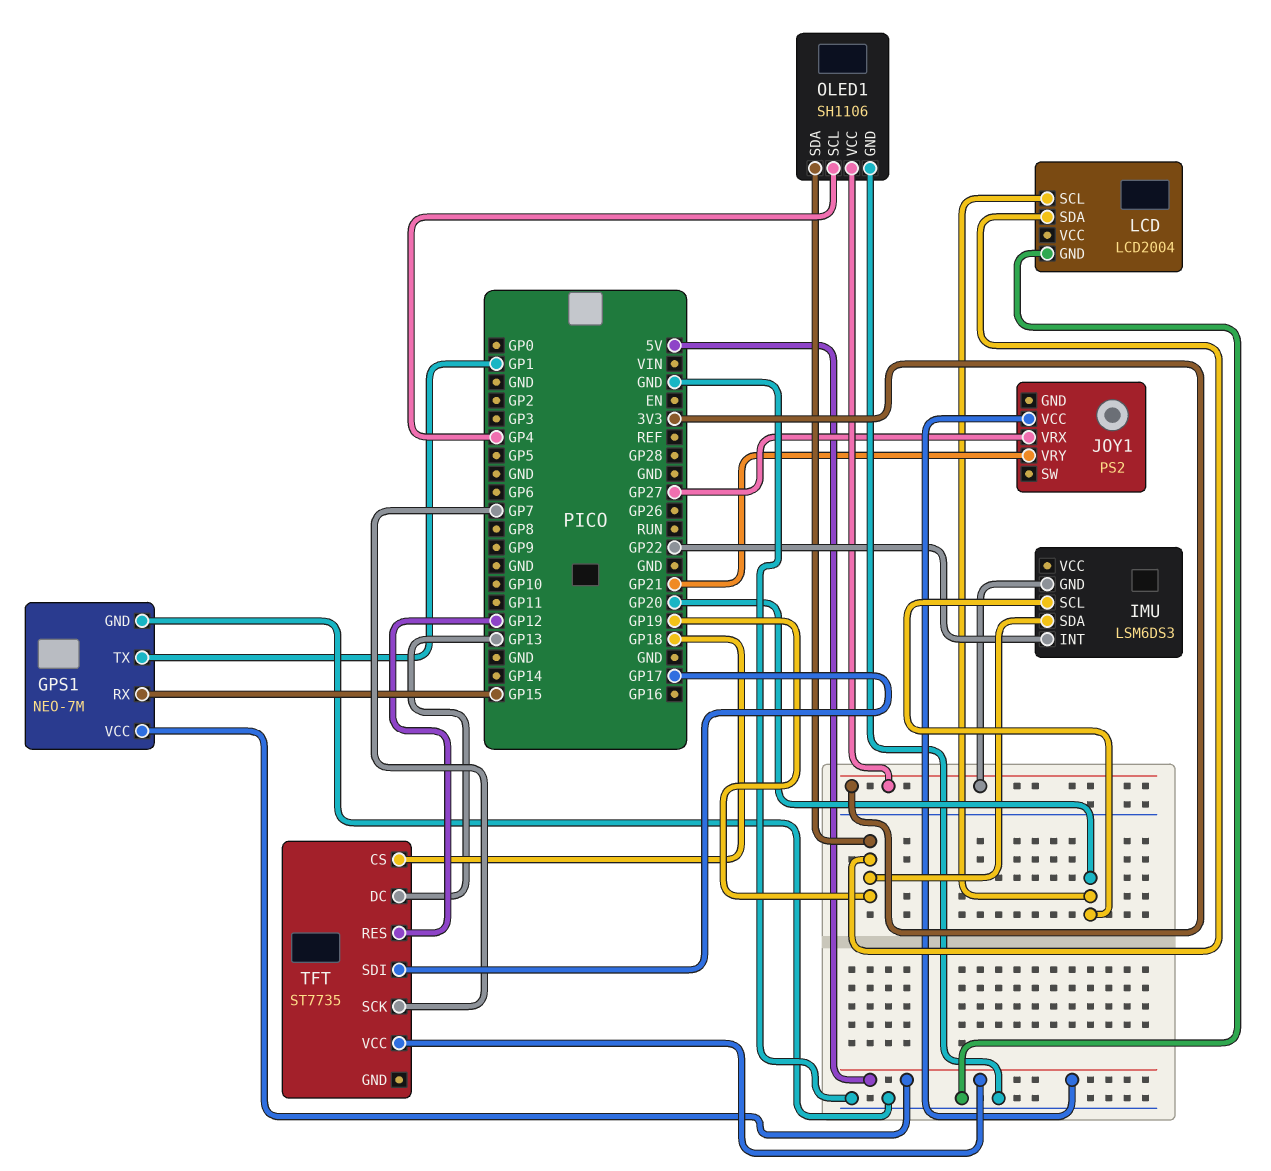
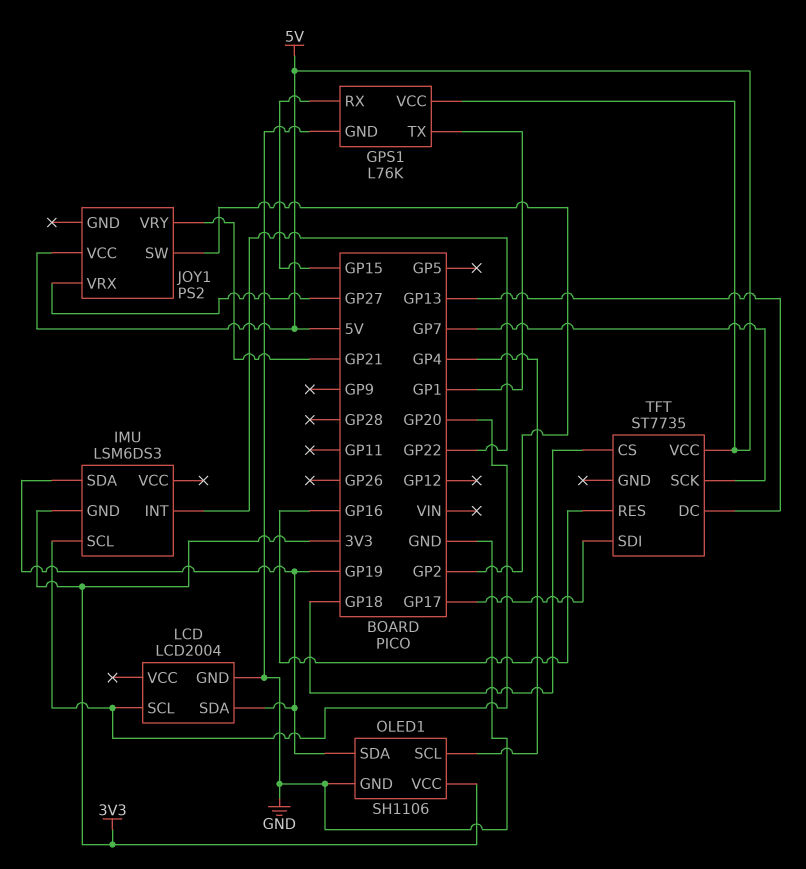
GPS1: NEO-7M -> L76K
JOY1 pin SW: none -> GP2
TFT pin RES: GP12 -> GP16

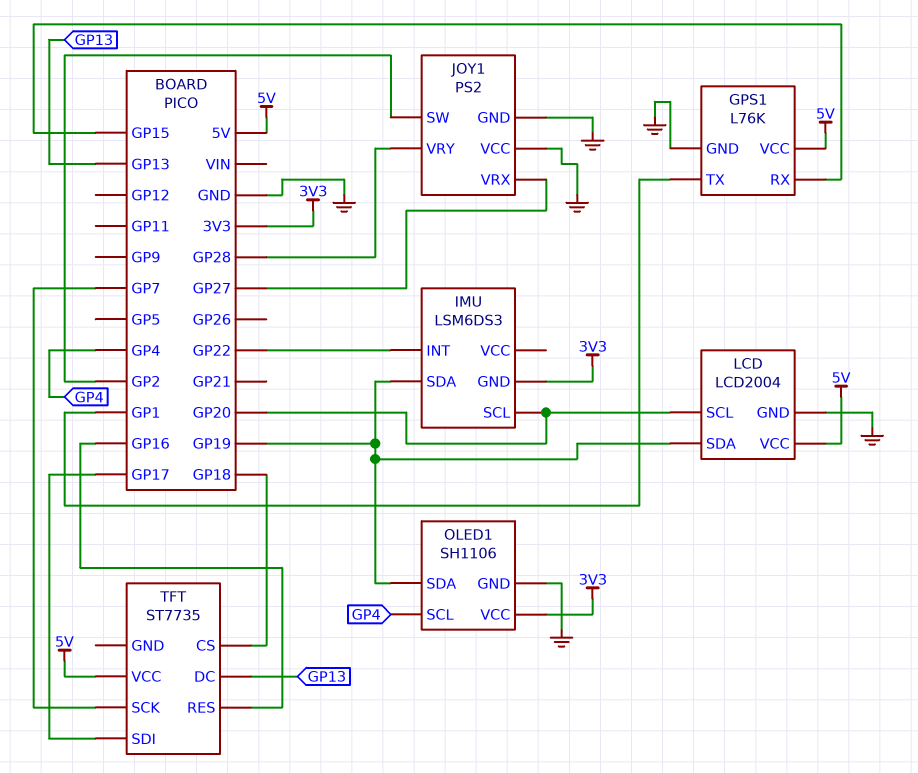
JOY1 pin GND: none -> GND
JOY1 pin VCC: 5V -> GND
JOY1 pin VRY: GP21 -> GP28
LCD pin VCC: none -> 5V

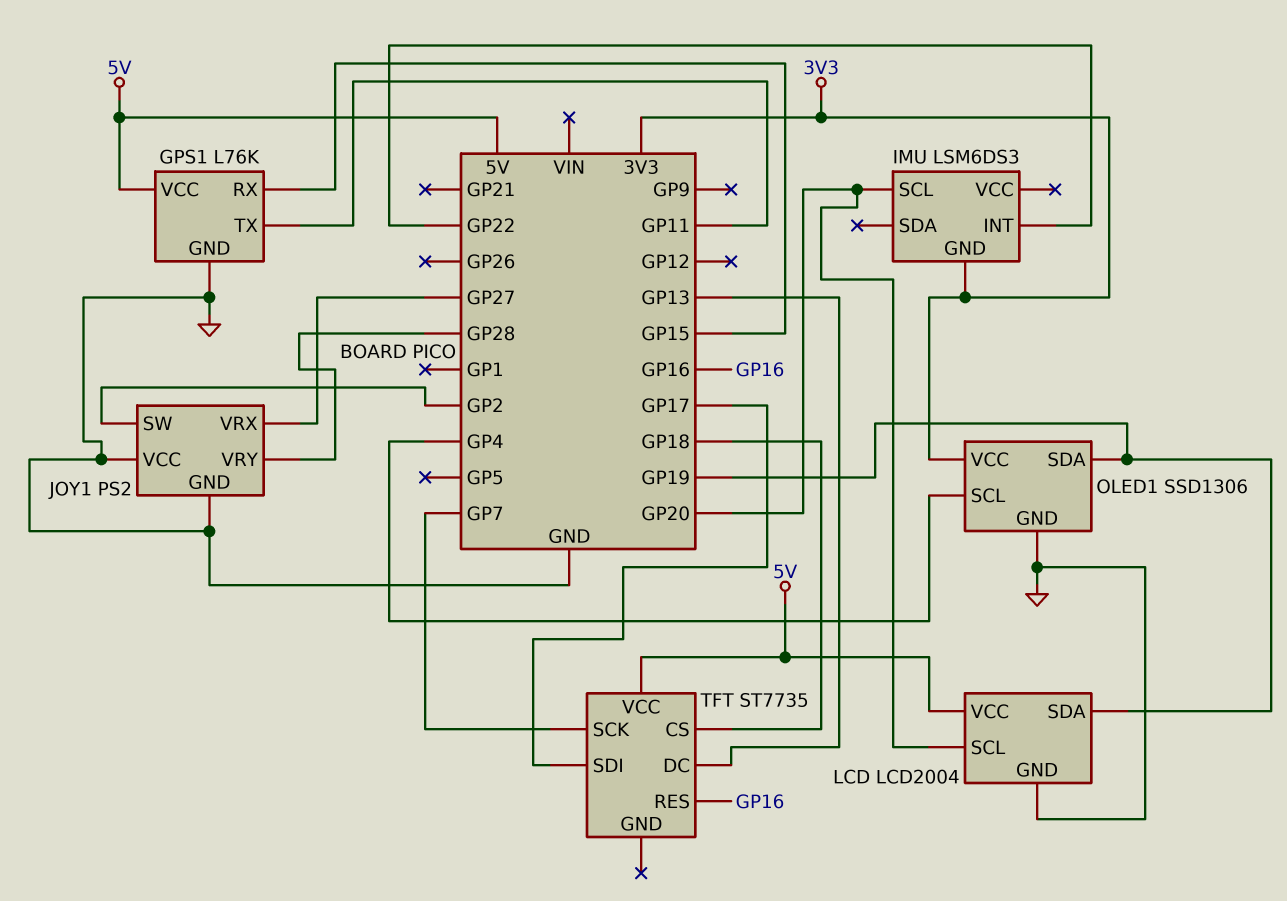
GPS1 pin TX: GP1 -> GP11
IMU pin SDA: GP19 -> none
OLED1: SH1106 -> SSD1306

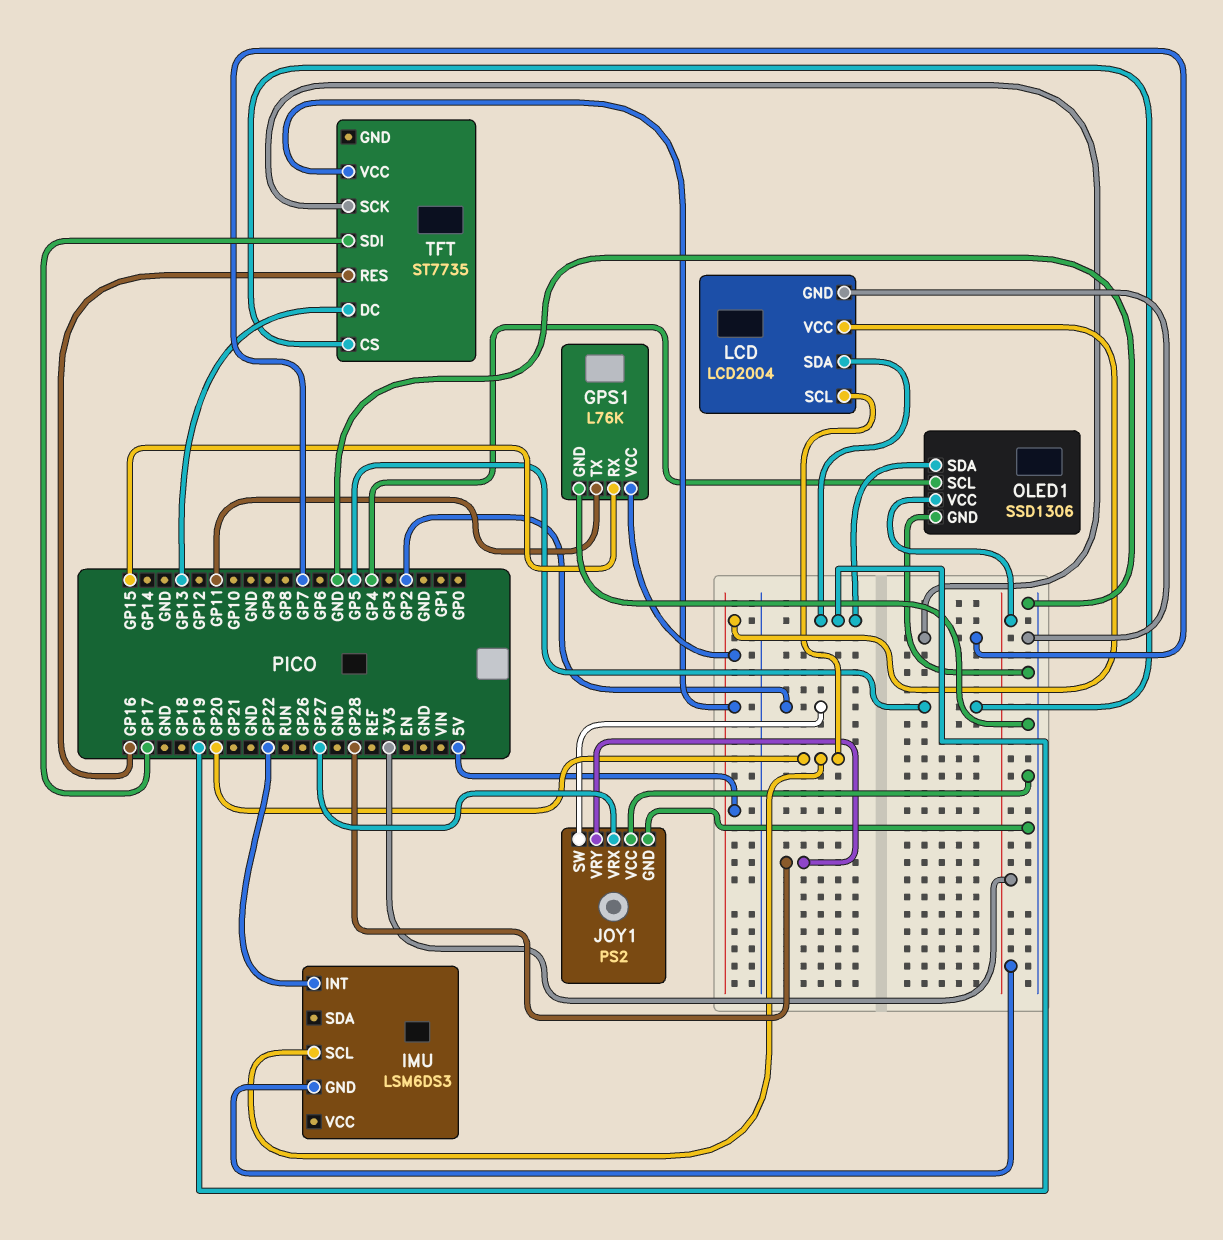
TFT pin CS: GP18 -> GP5

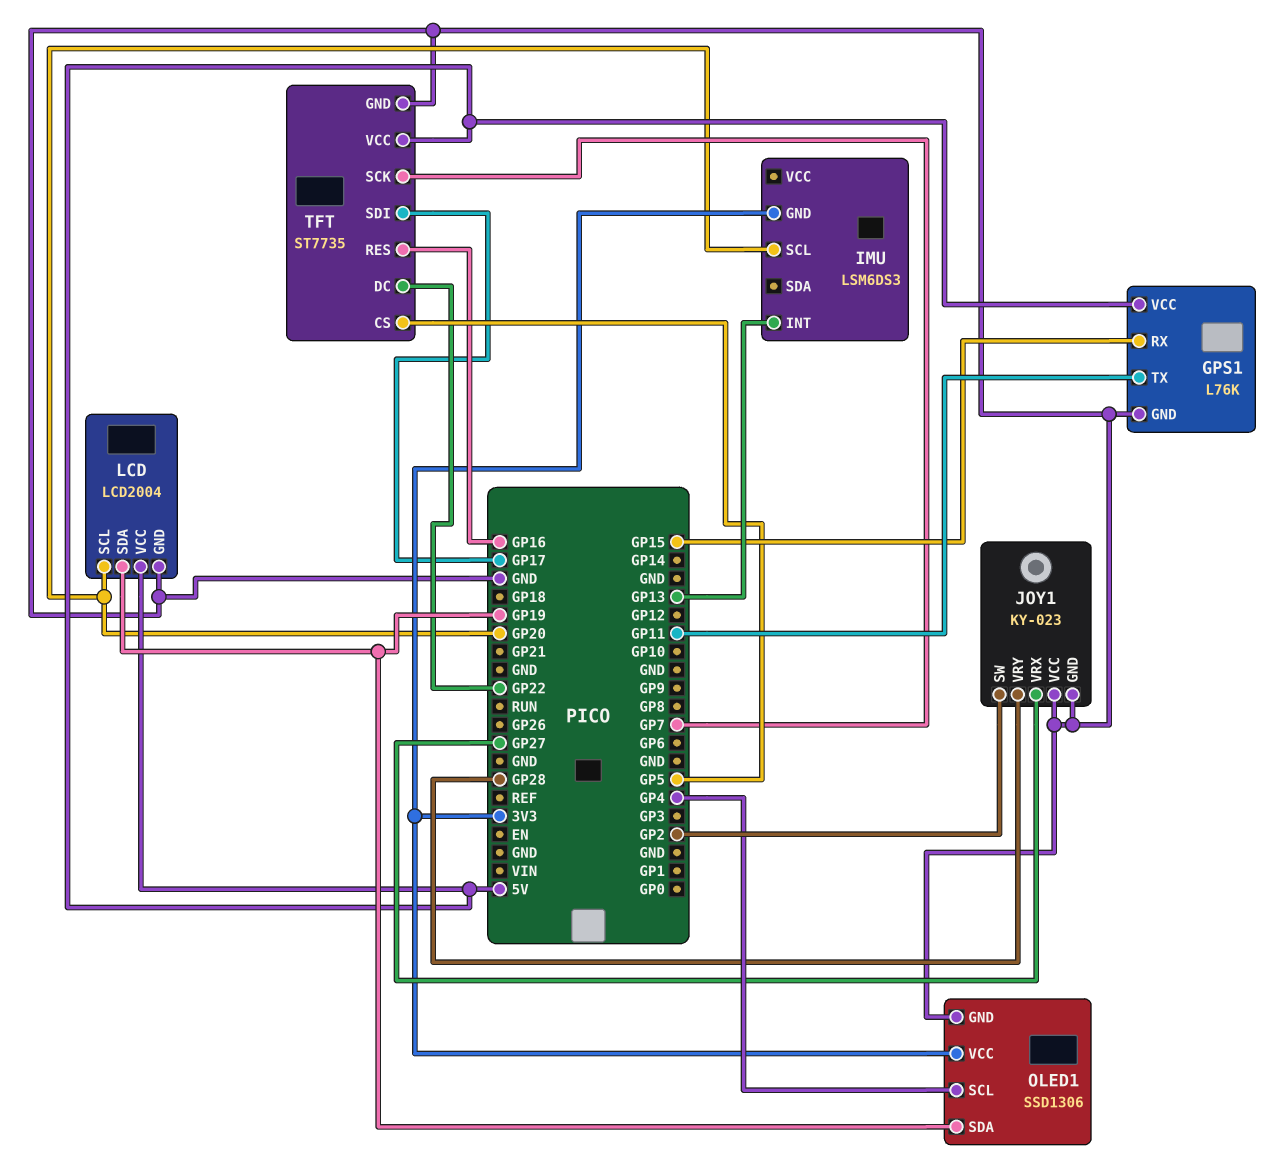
IMU pin INT: GP22 -> GP13
JOY1: PS2 -> KY-023
TFT pin DC: GP13 -> GP22
TFT pin GND: none -> GND

